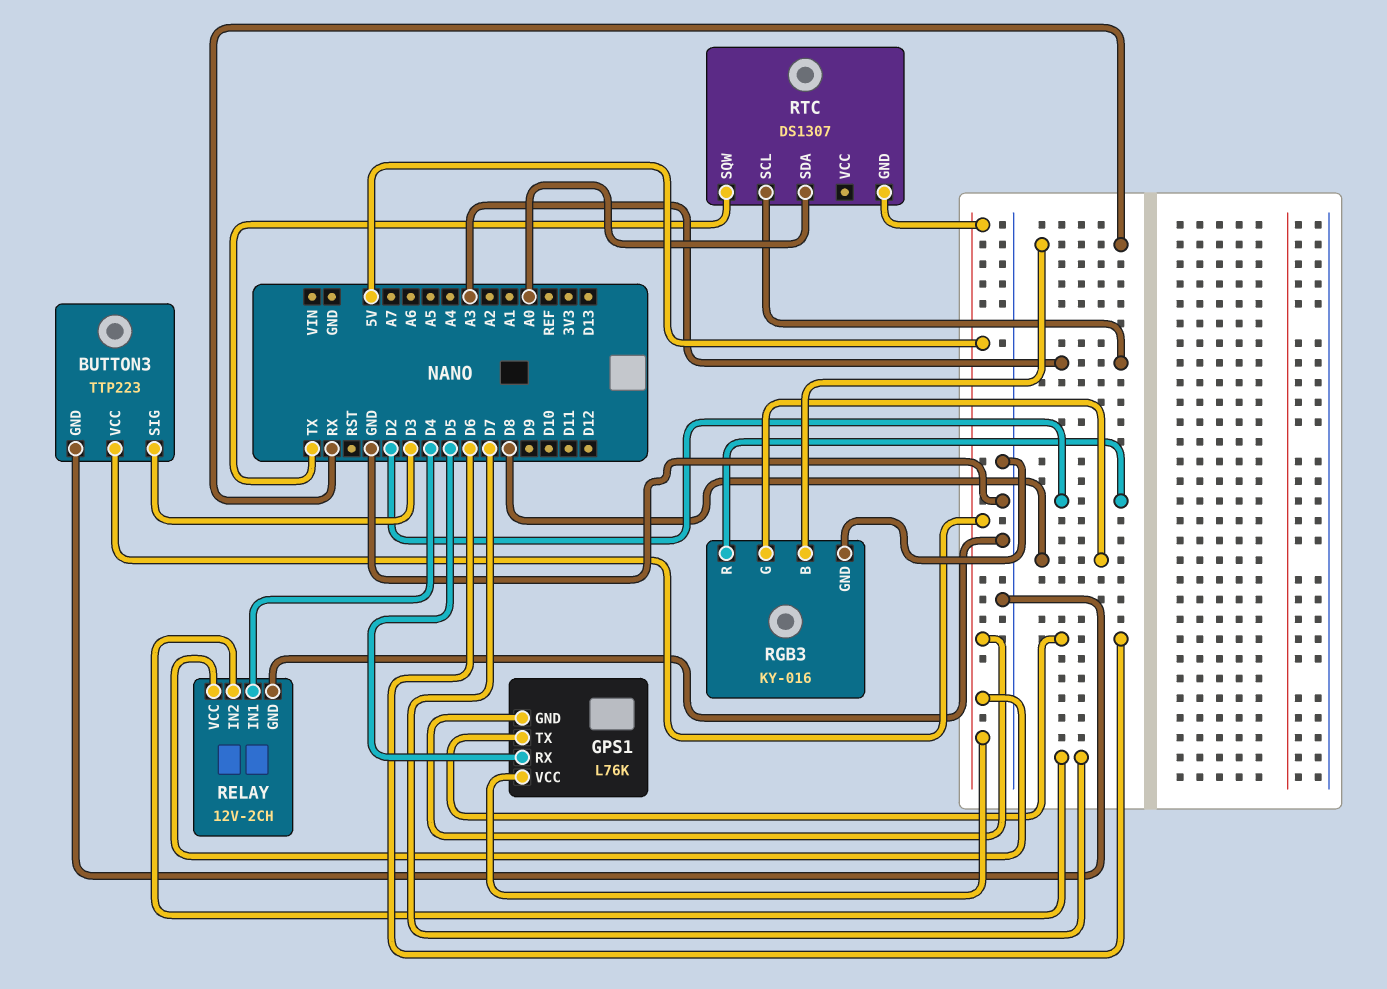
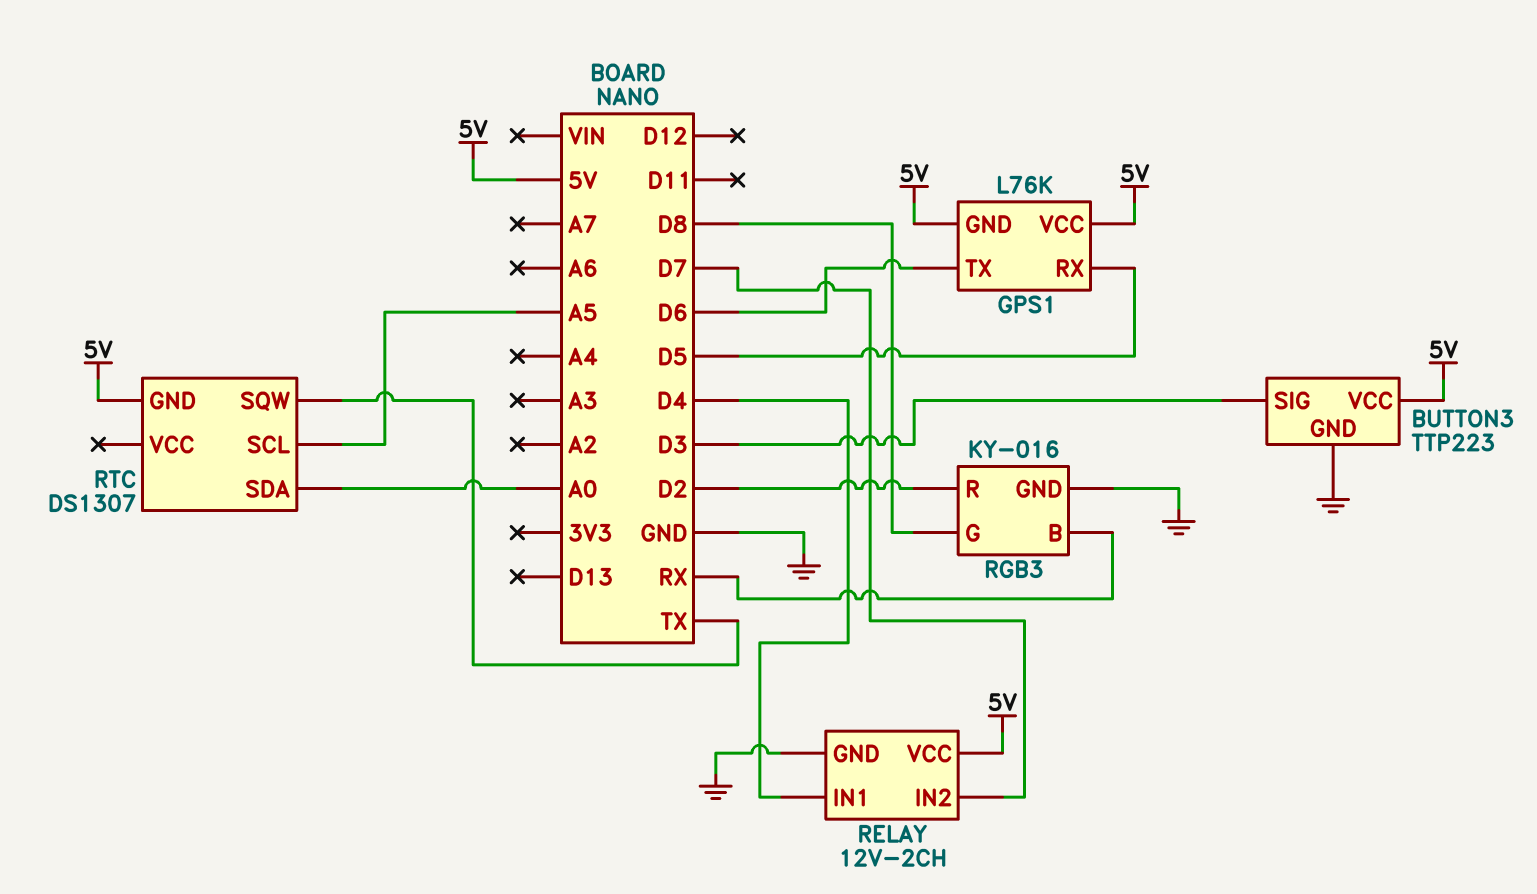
RTC pin SCL: A3 -> A5

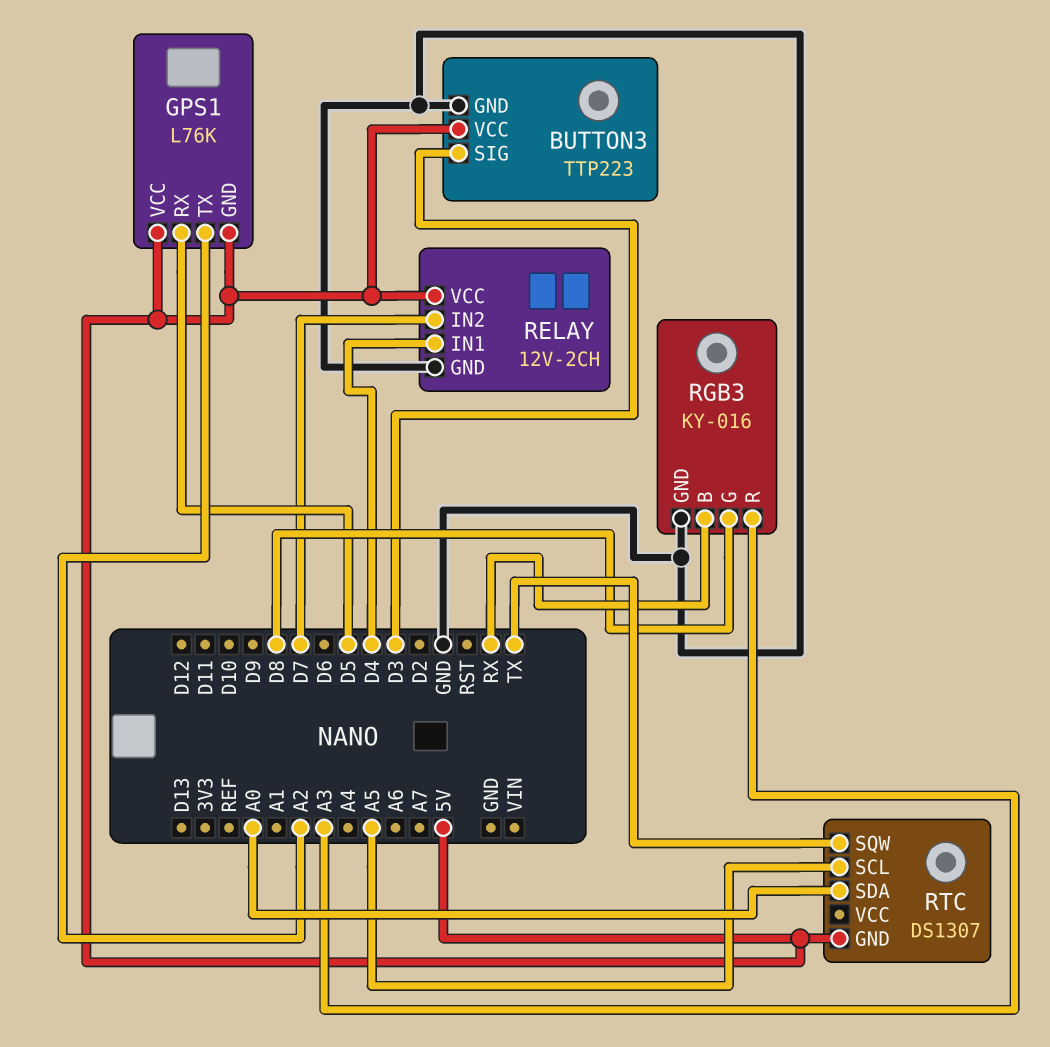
GPS1 pin TX: D6 -> A2
RGB3 pin R: D2 -> A3

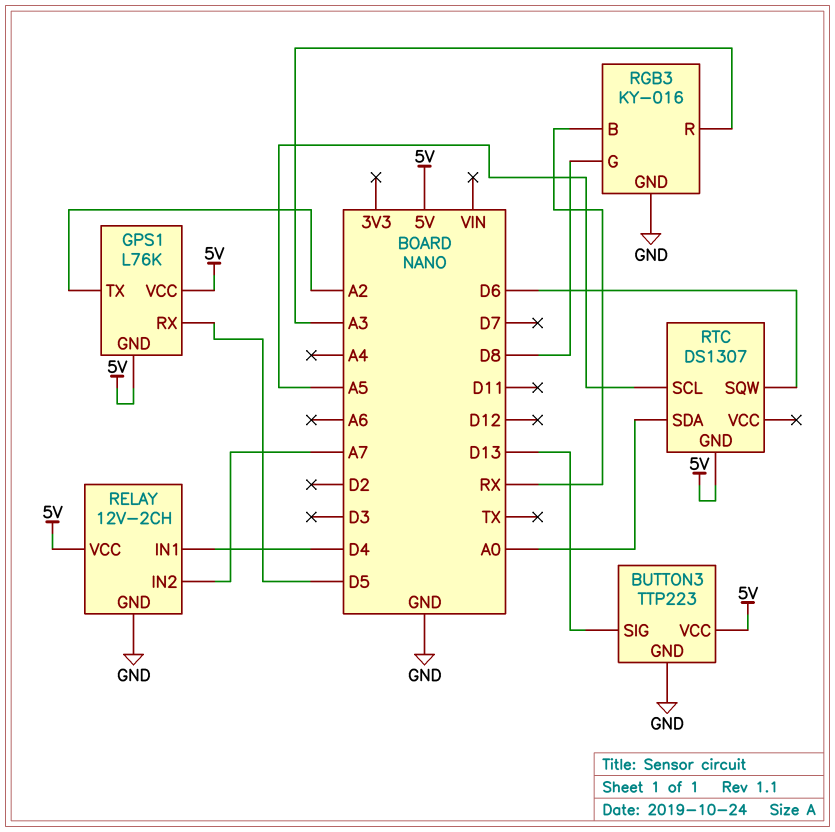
BUTTON3 pin SIG: D3 -> D13
RELAY pin IN2: D7 -> A7
RTC pin SQW: TX -> D6

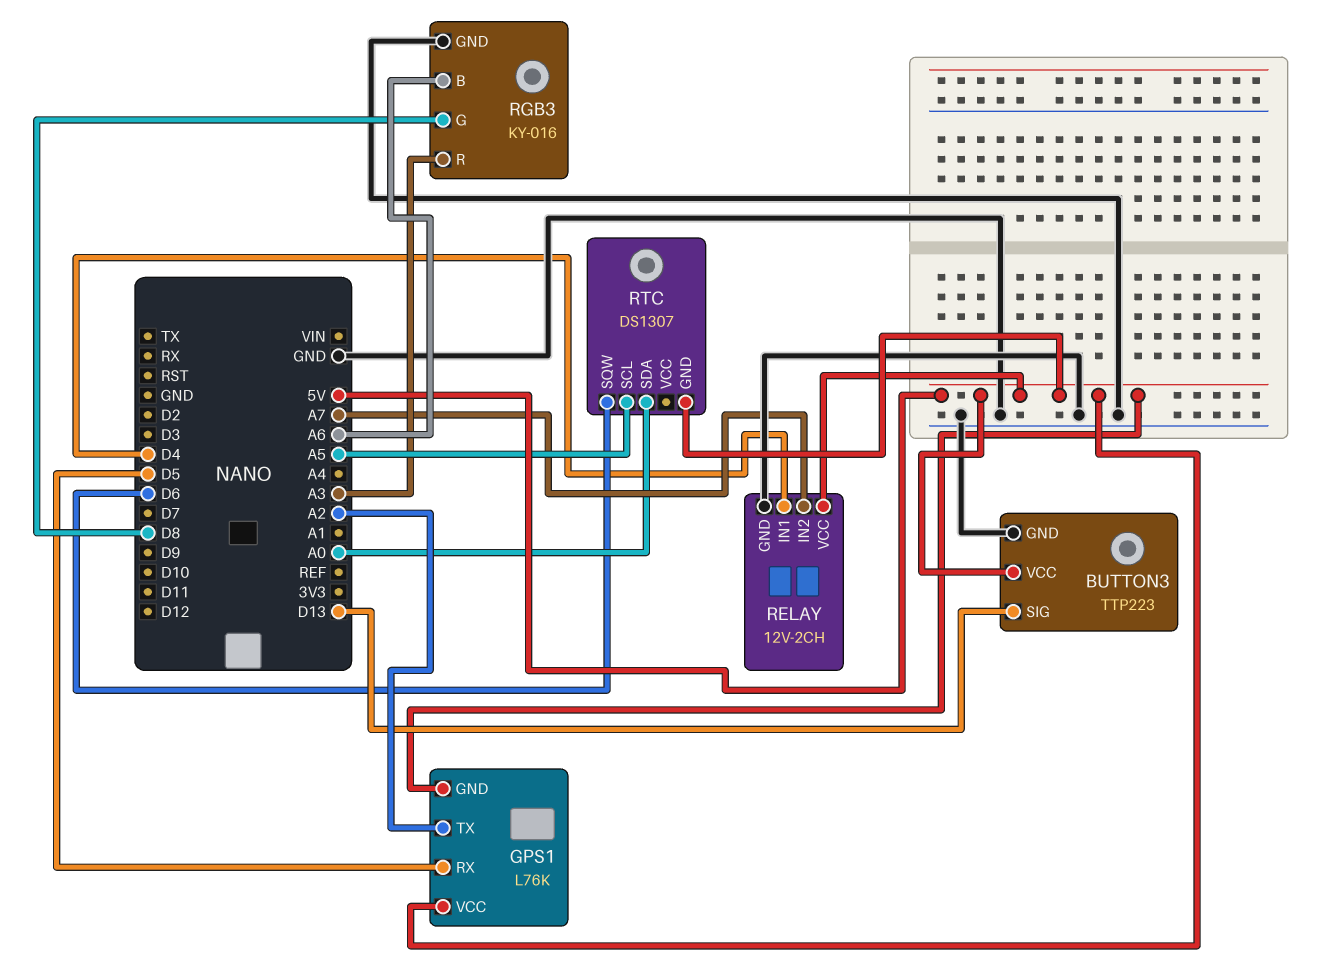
RGB3 pin B: RX -> A6

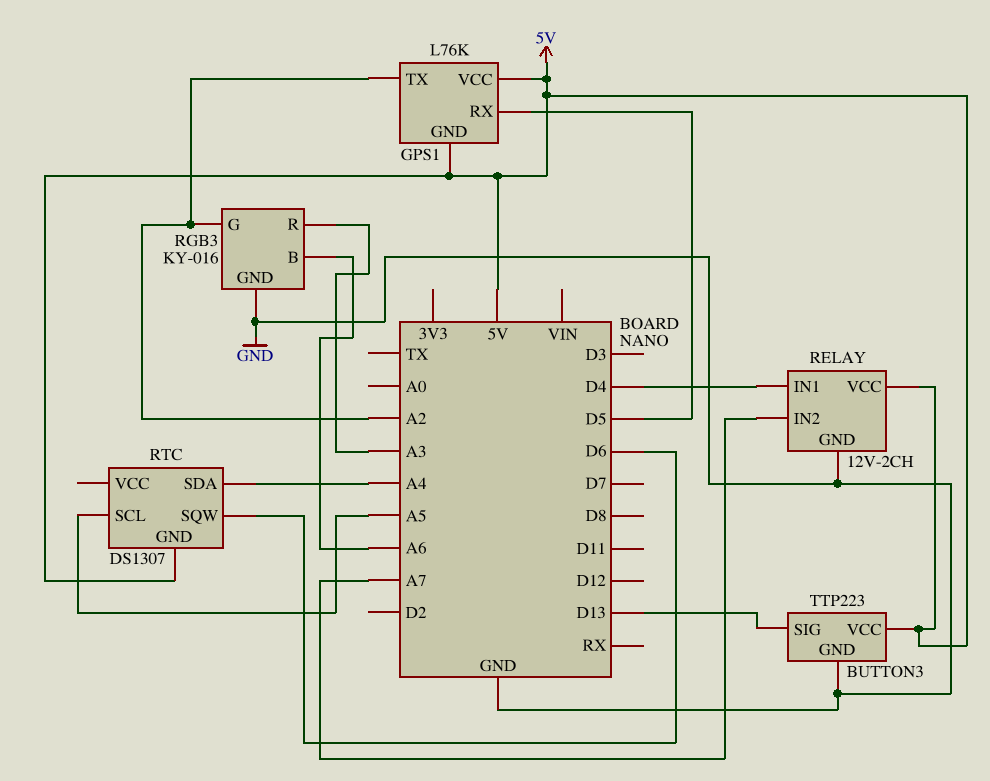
RGB3 pin G: D8 -> A2
RTC pin SDA: A0 -> A4

